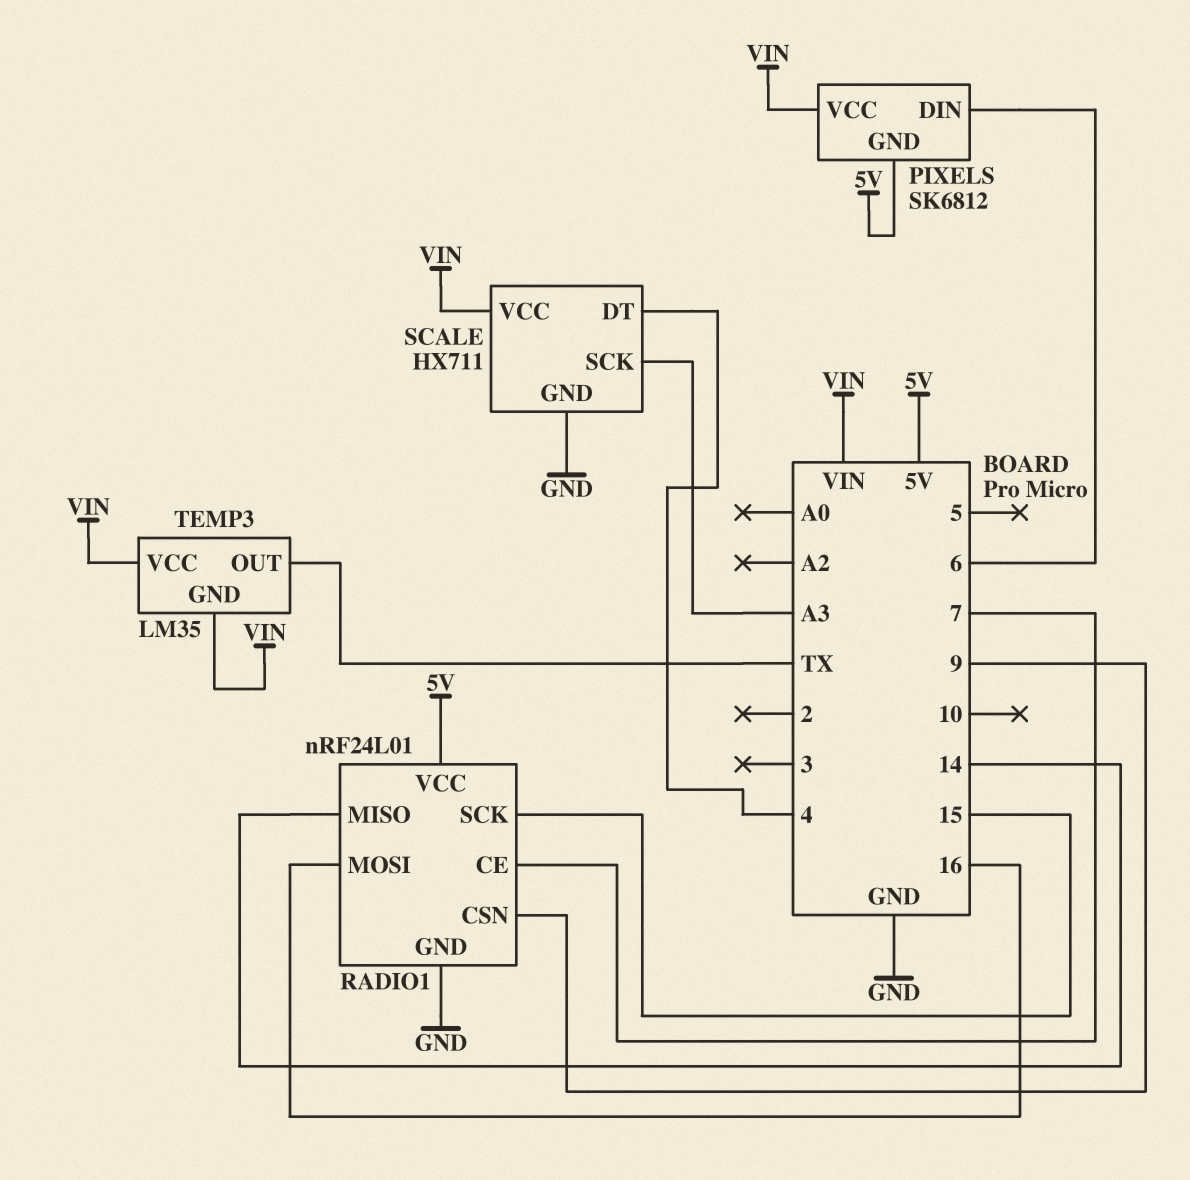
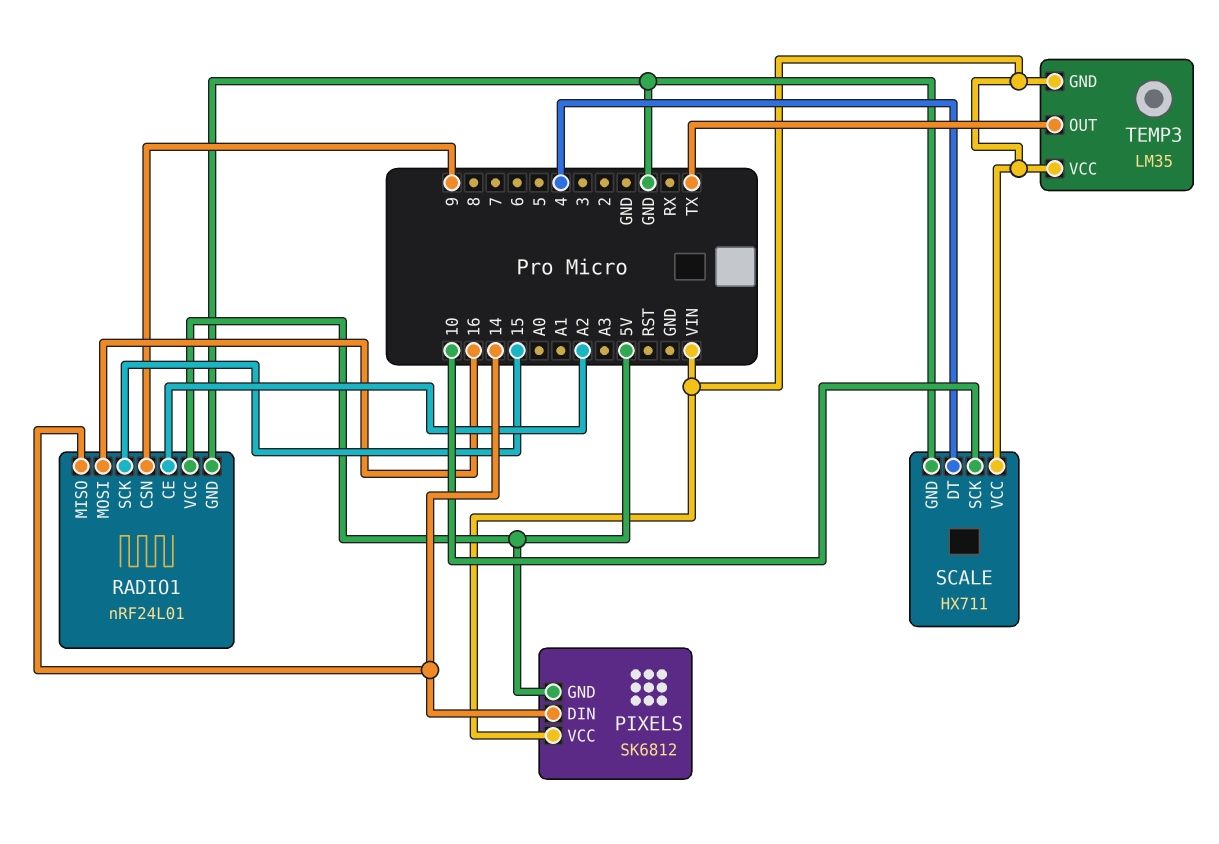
PIXELS pin DIN: 6 -> 14
RADIO1 pin CE: 7 -> A2
SCALE pin SCK: A3 -> 10

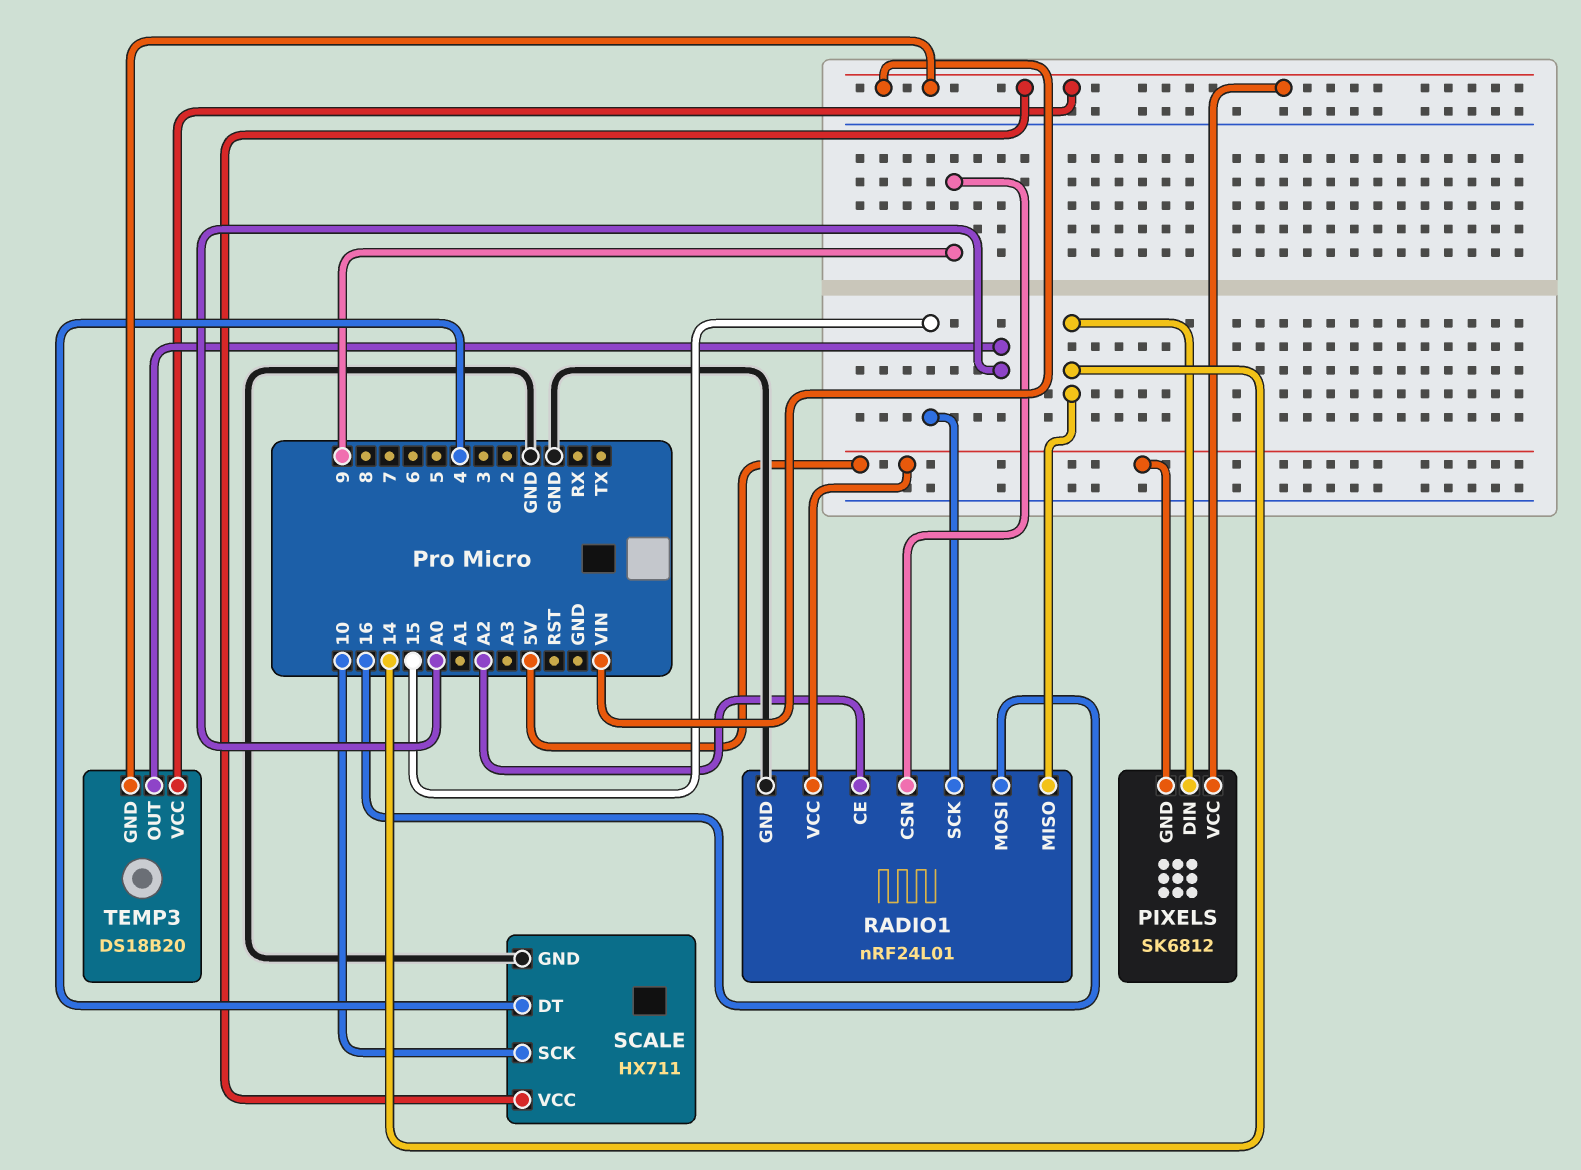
TEMP3: LM35 -> DS18B20
TEMP3 pin OUT: TX -> A0

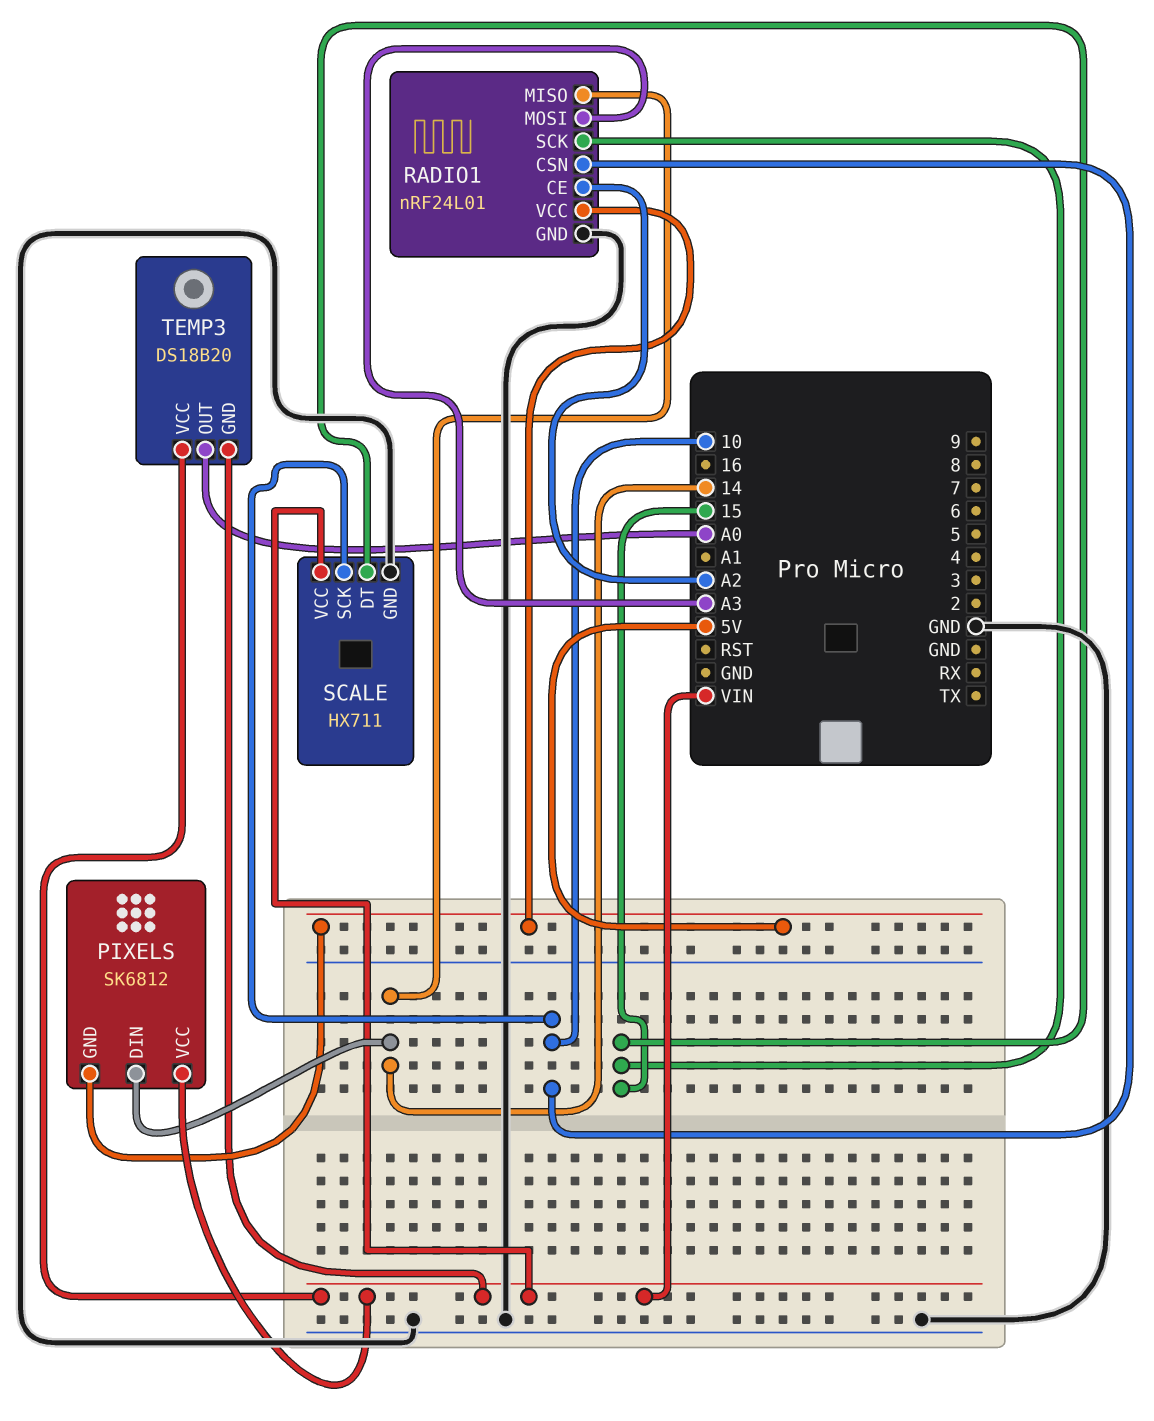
RADIO1 pin CSN: 9 -> 10
RADIO1 pin MOSI: 16 -> A3
SCALE pin DT: 4 -> 15

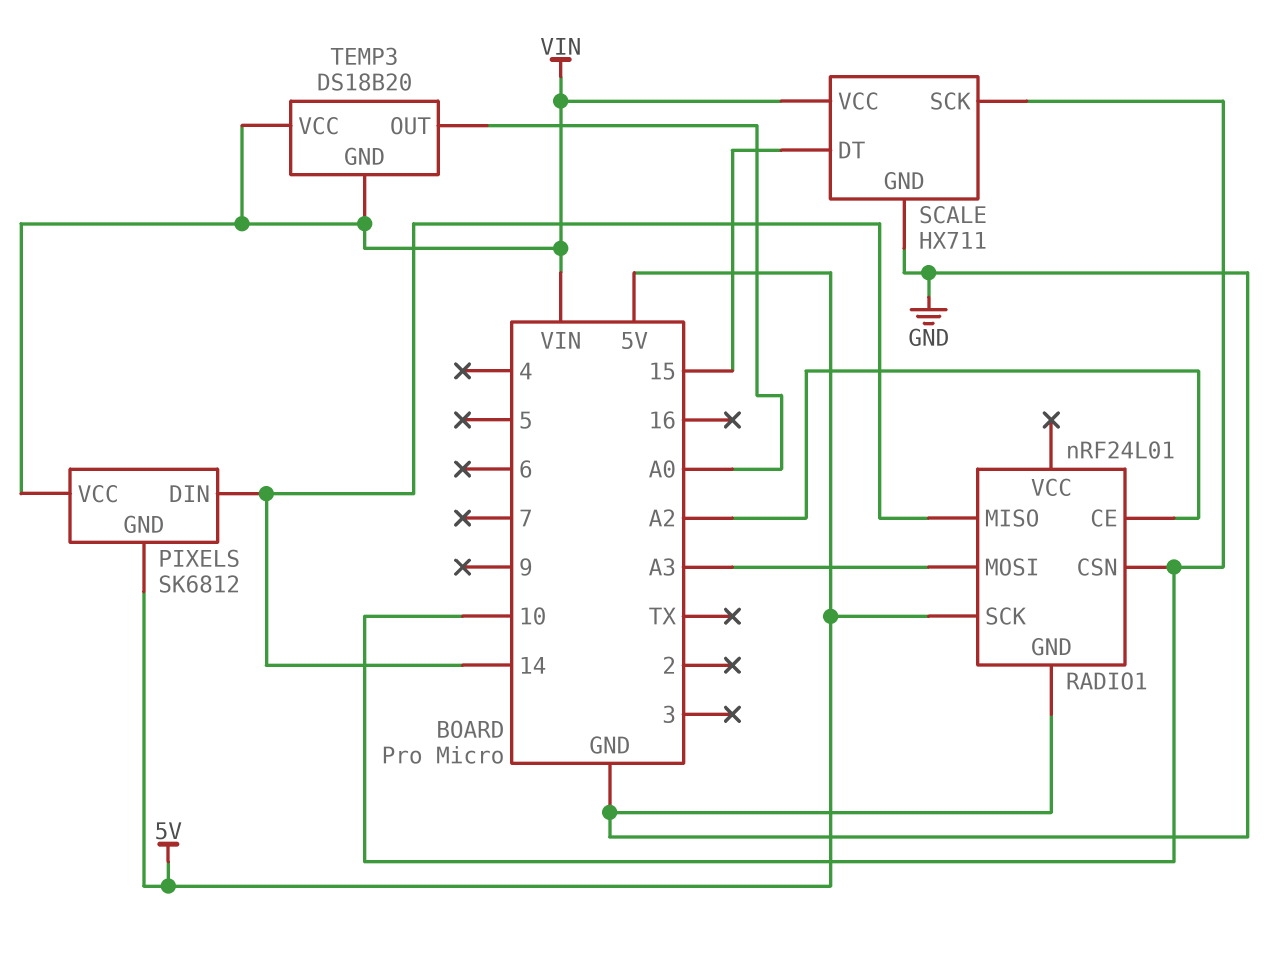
RADIO1 pin SCK: 15 -> 5V
RADIO1 pin VCC: 5V -> none

